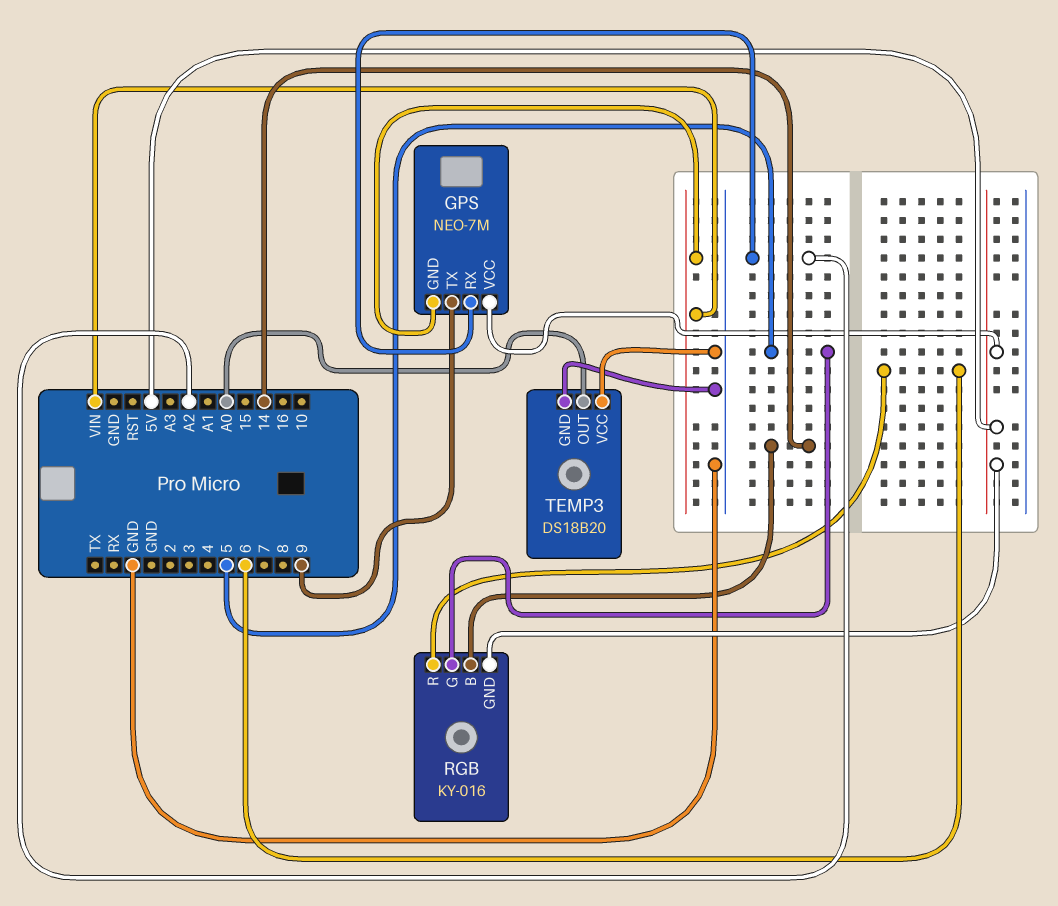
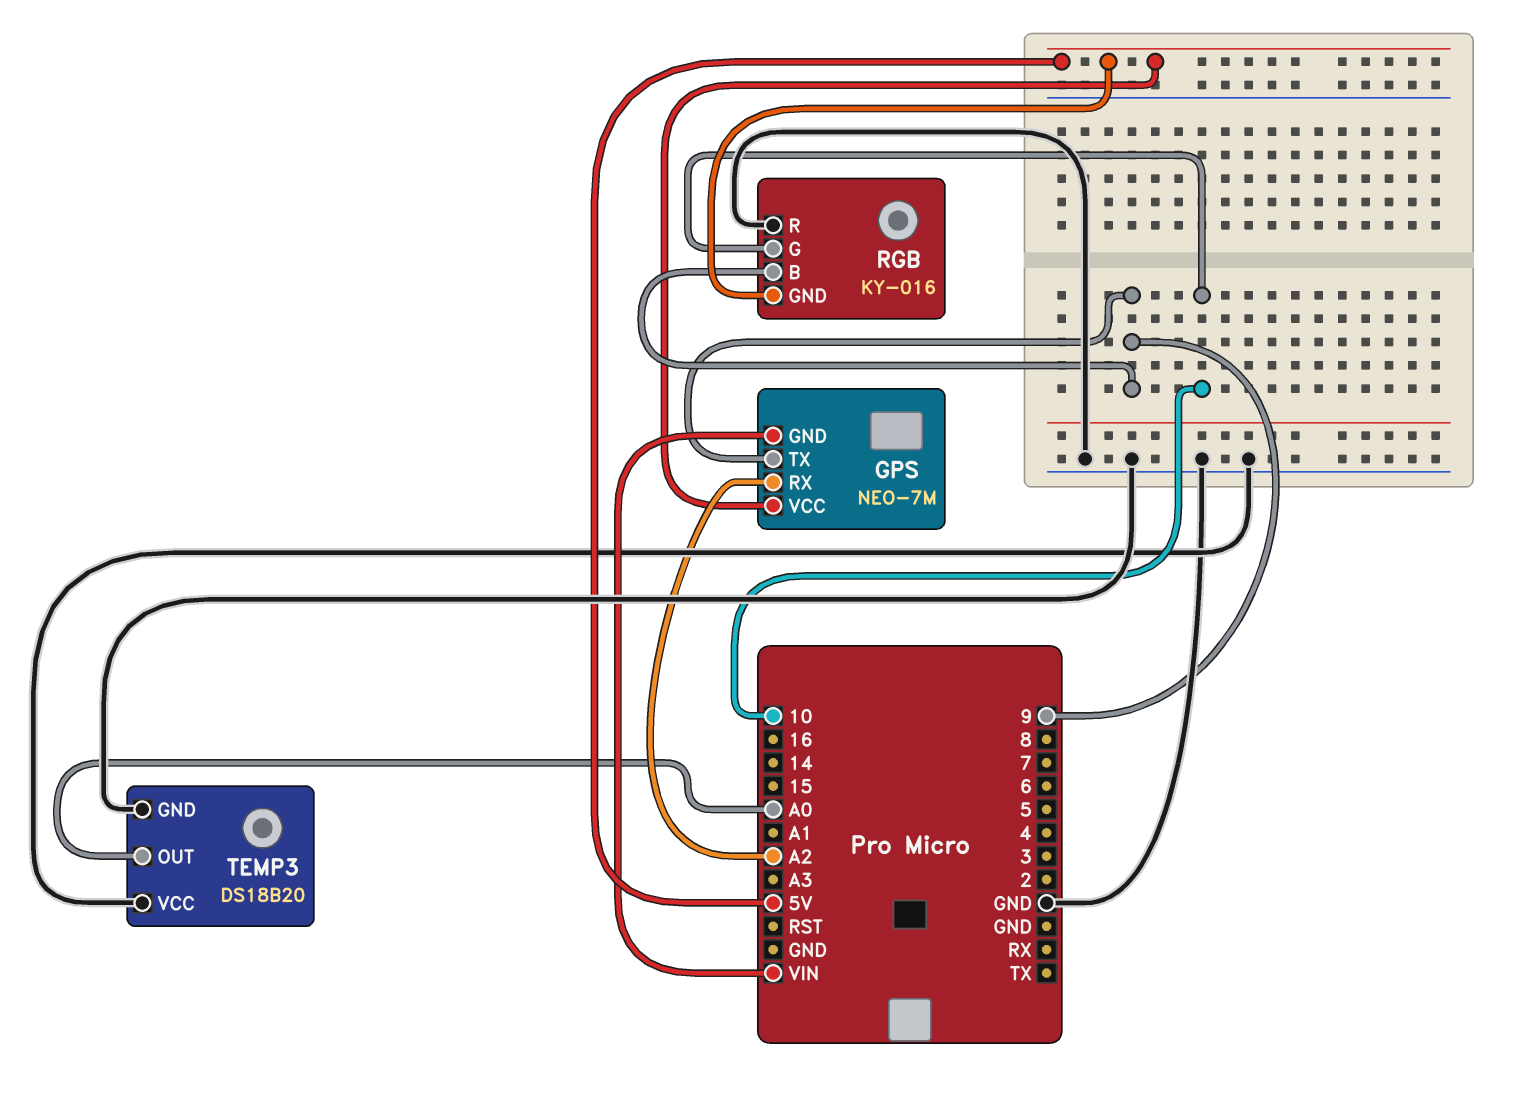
RGB pin B: 14 -> 9
RGB pin G: 5 -> 10
RGB pin R: 6 -> GND

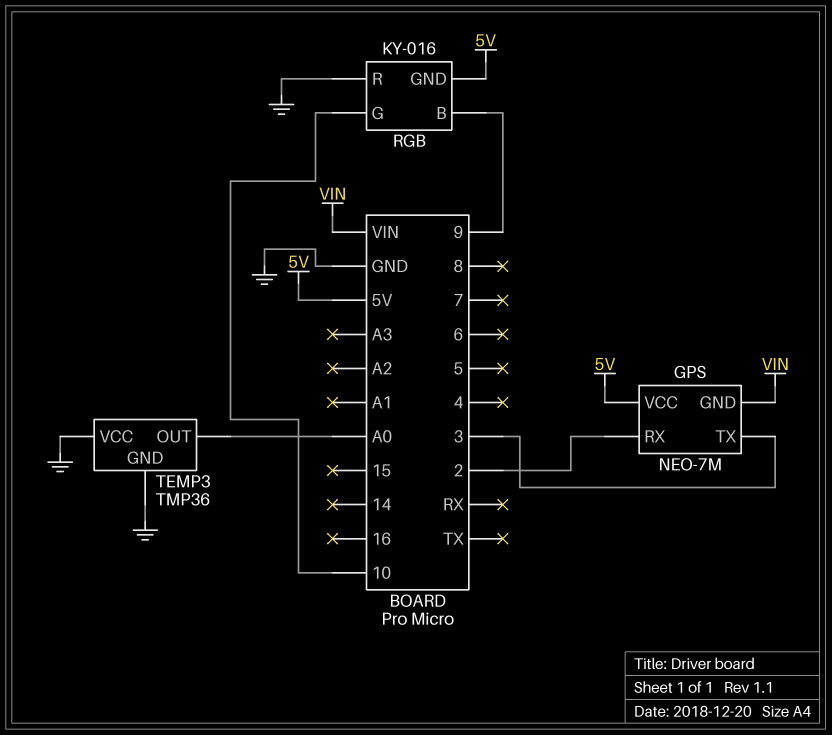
GPS pin RX: A2 -> 2
GPS pin TX: 9 -> 3
TEMP3: DS18B20 -> TMP36

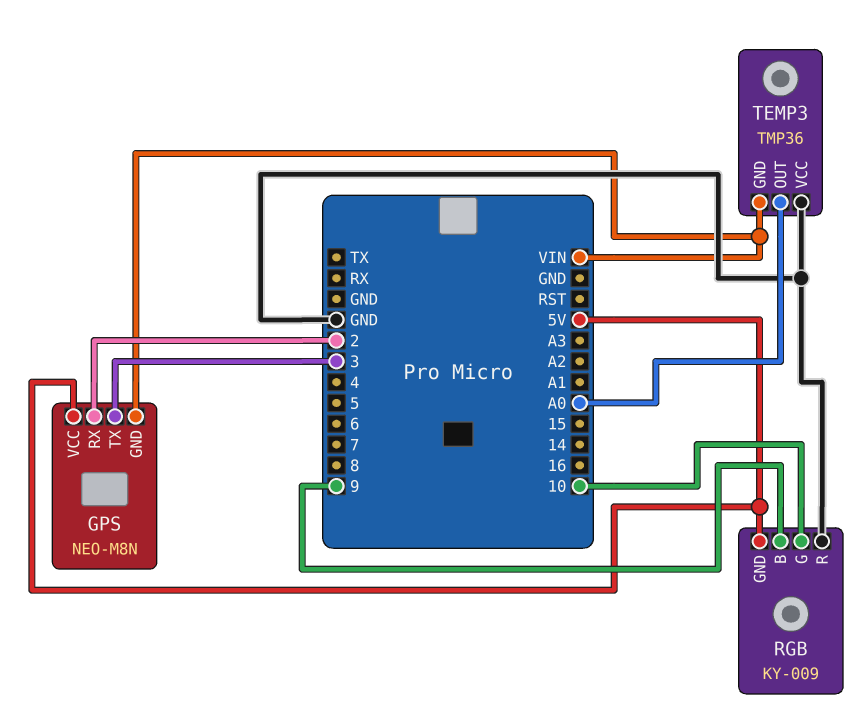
GPS: NEO-7M -> NEO-M8N
RGB: KY-016 -> KY-009
TEMP3 pin GND: GND -> VIN

